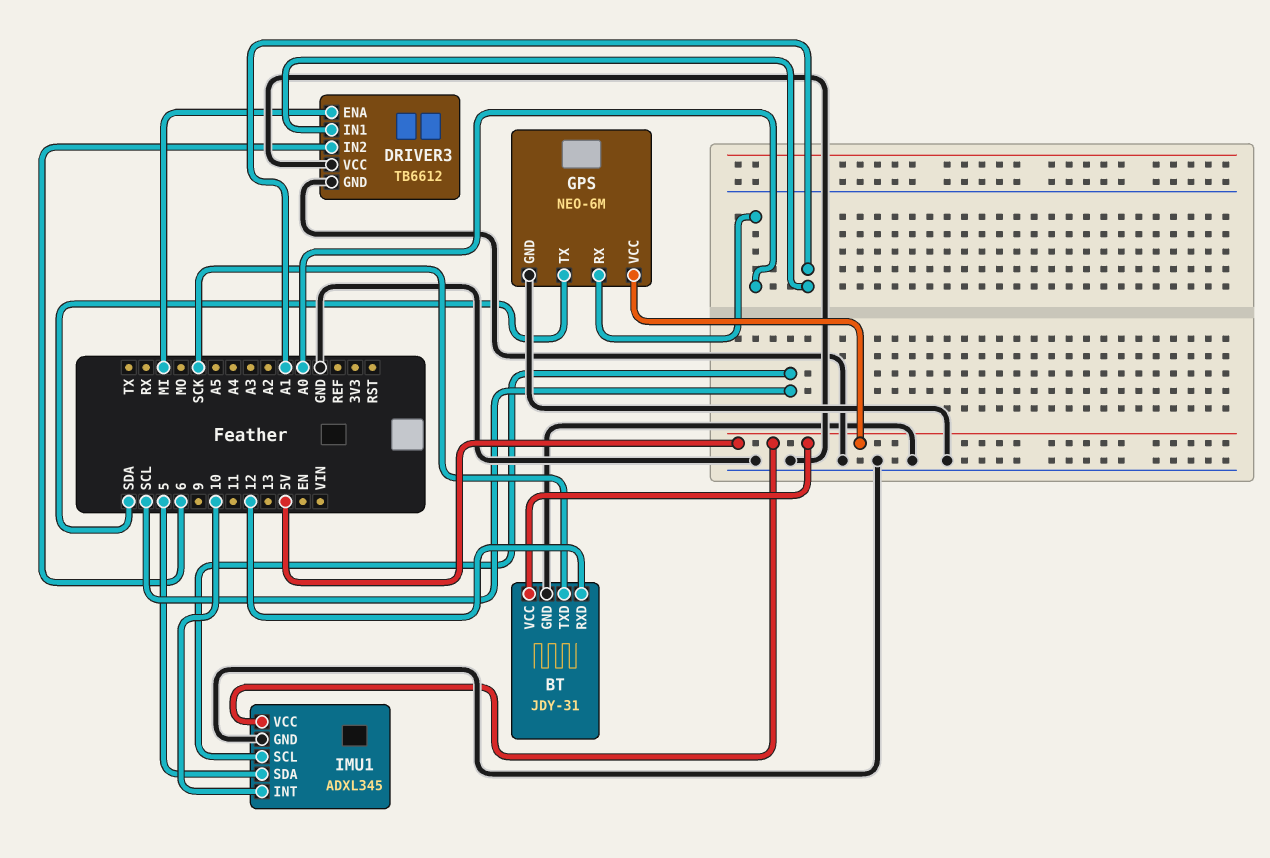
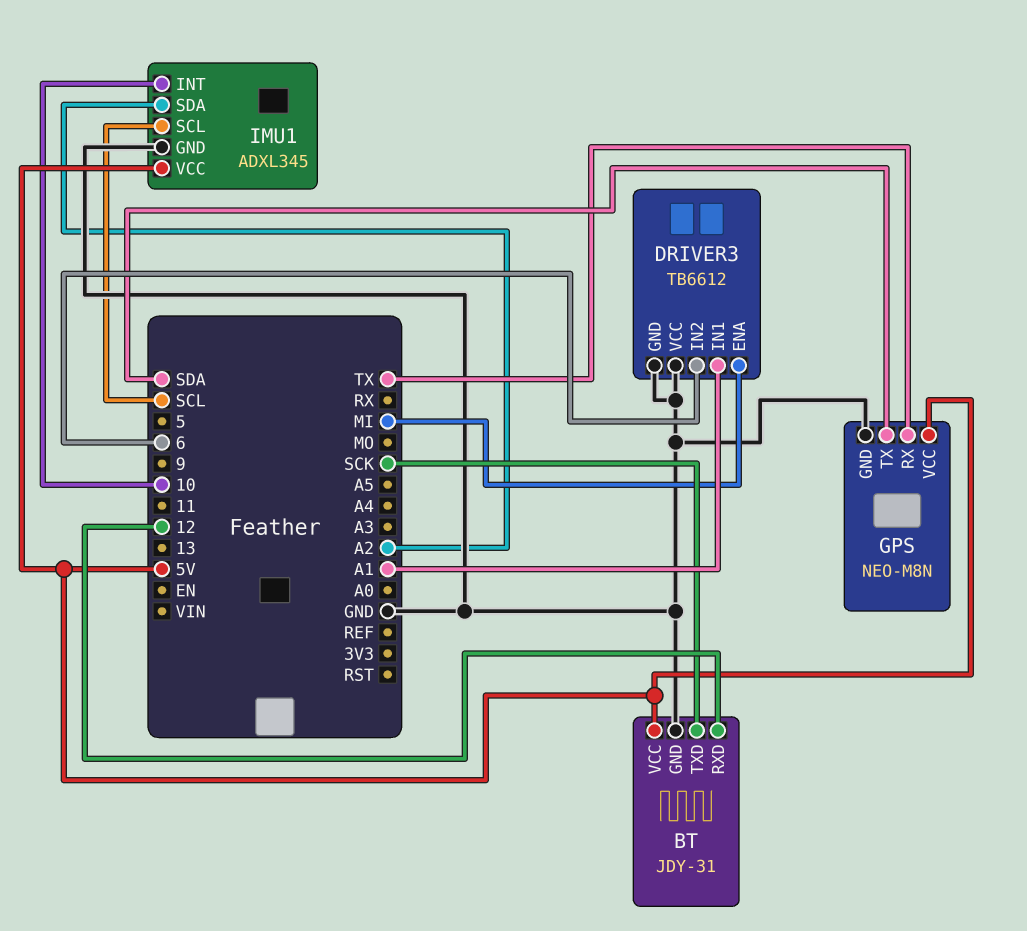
GPS: NEO-6M -> NEO-M8N
GPS pin RX: A0 -> TX
IMU1 pin SDA: 5 -> A2

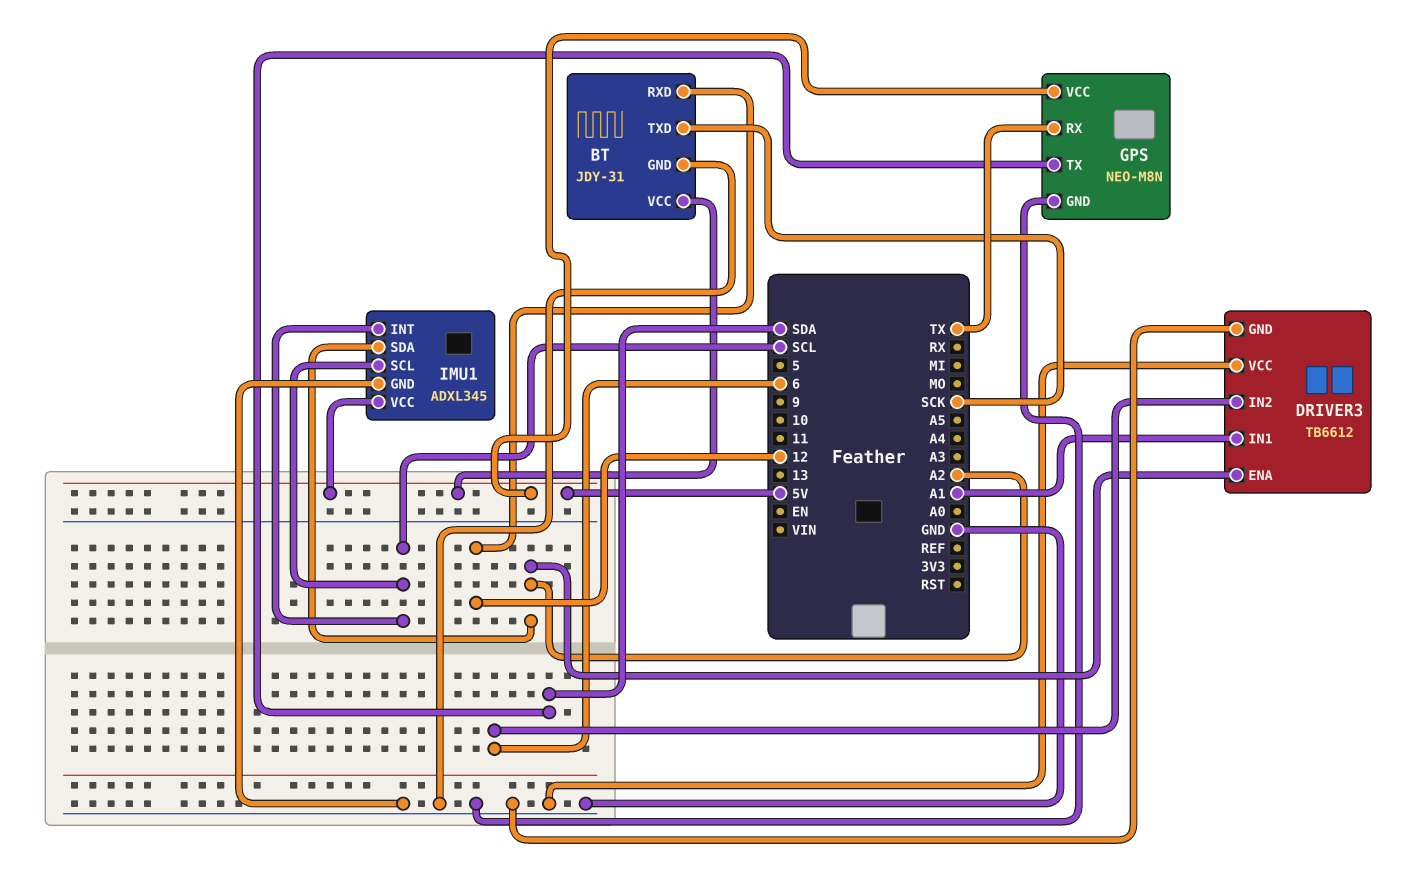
DRIVER3 pin ENA: MI -> A2
IMU1 pin INT: 10 -> SCL

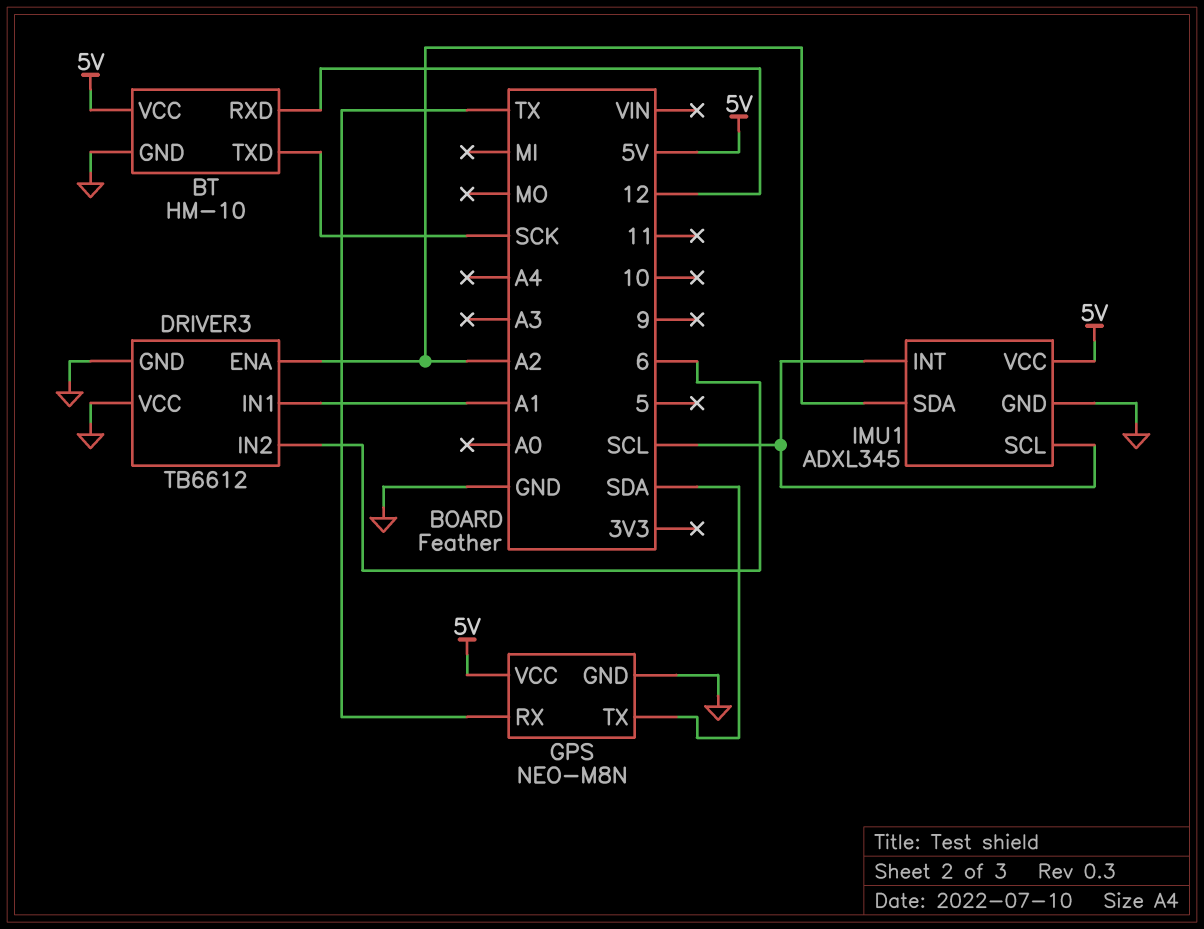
BT: JDY-31 -> HM-10

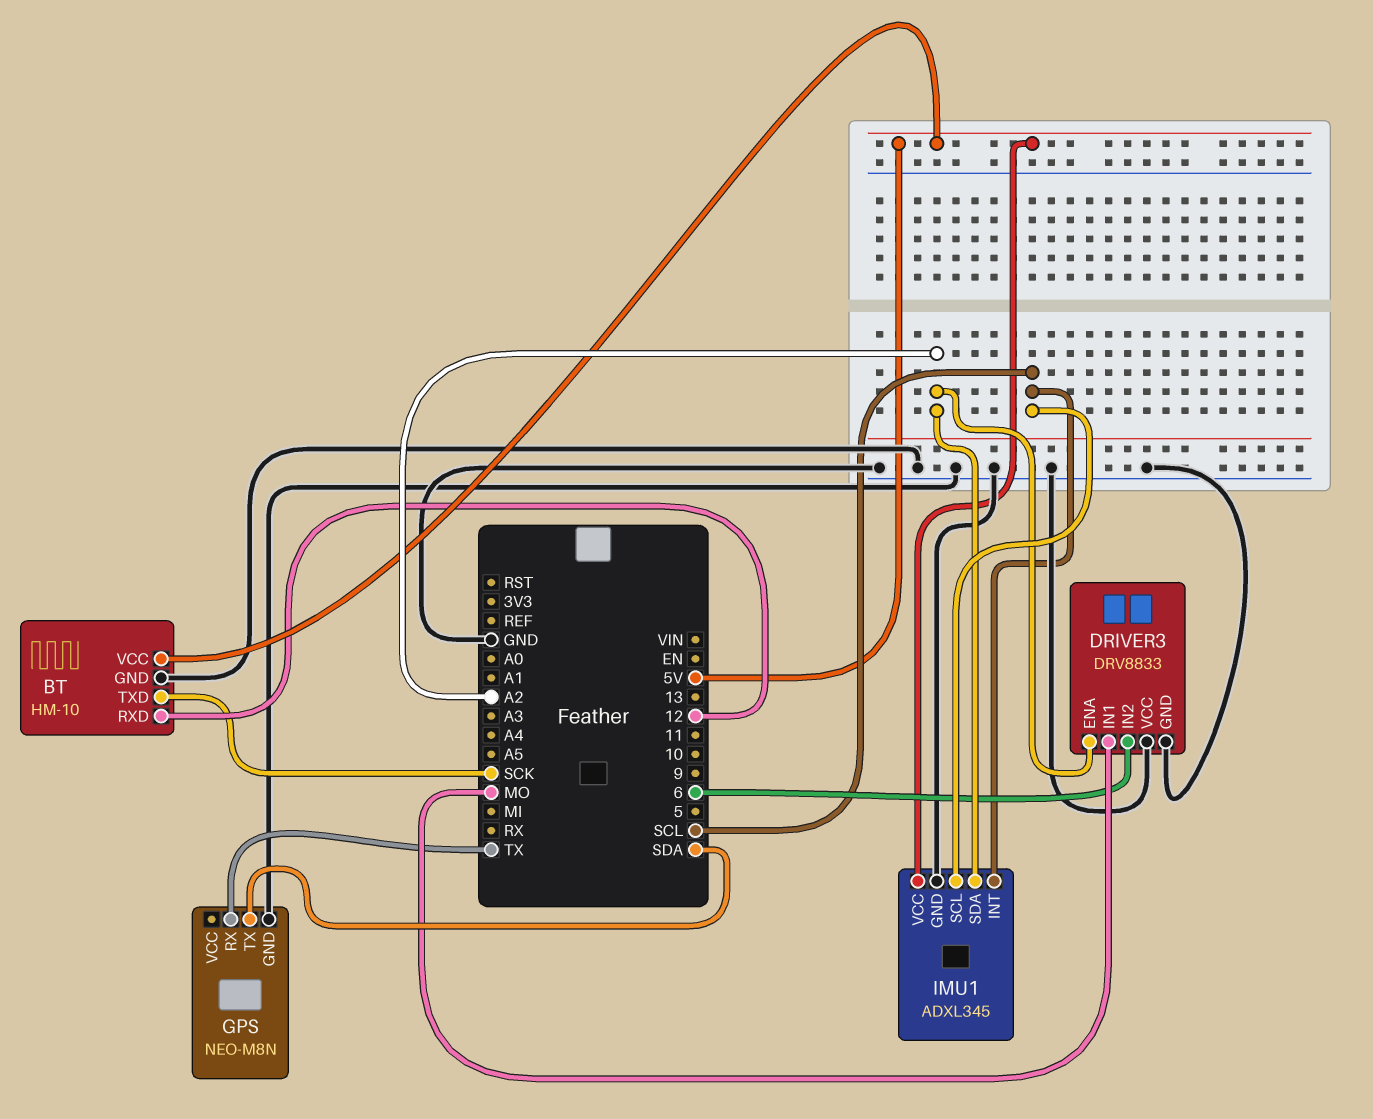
DRIVER3: TB6612 -> DRV8833
DRIVER3 pin IN1: A1 -> MO
GPS pin VCC: 5V -> none

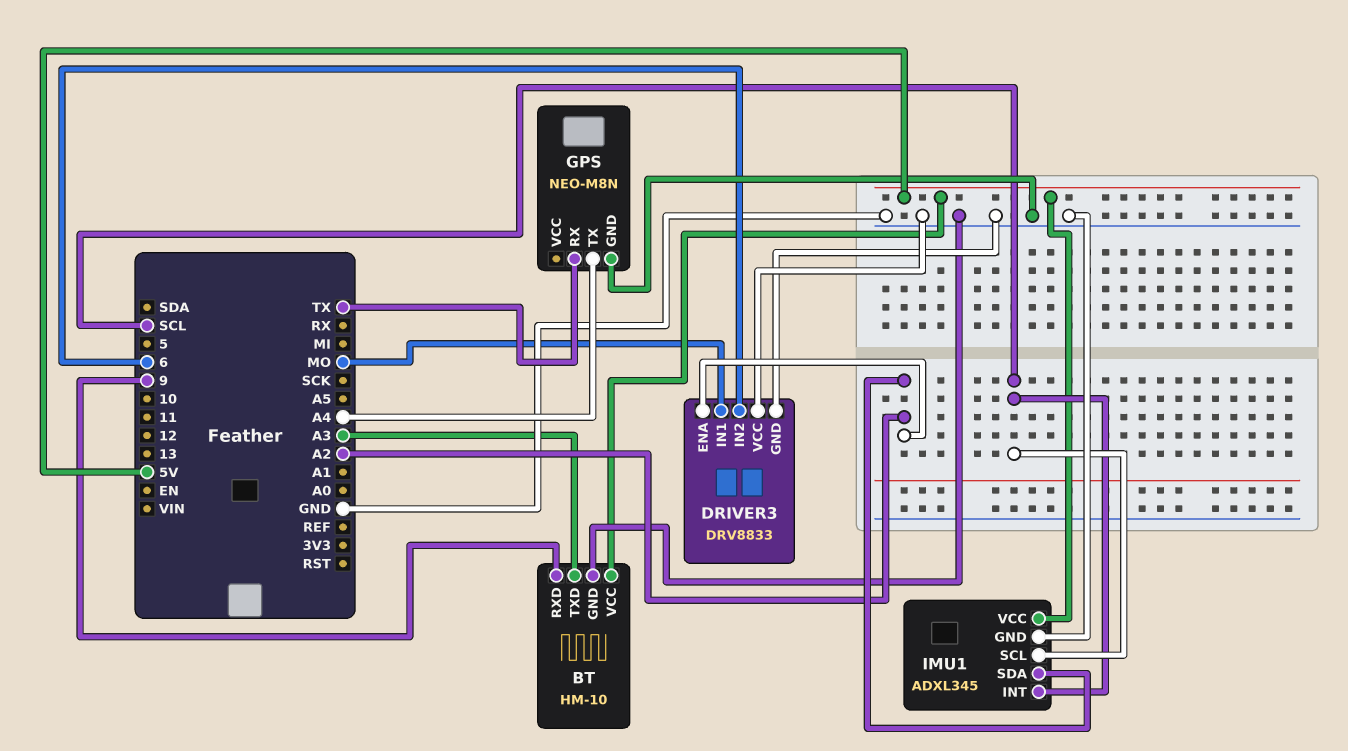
BT pin RXD: 12 -> 9
BT pin TXD: SCK -> A3
GPS pin TX: SDA -> A4

